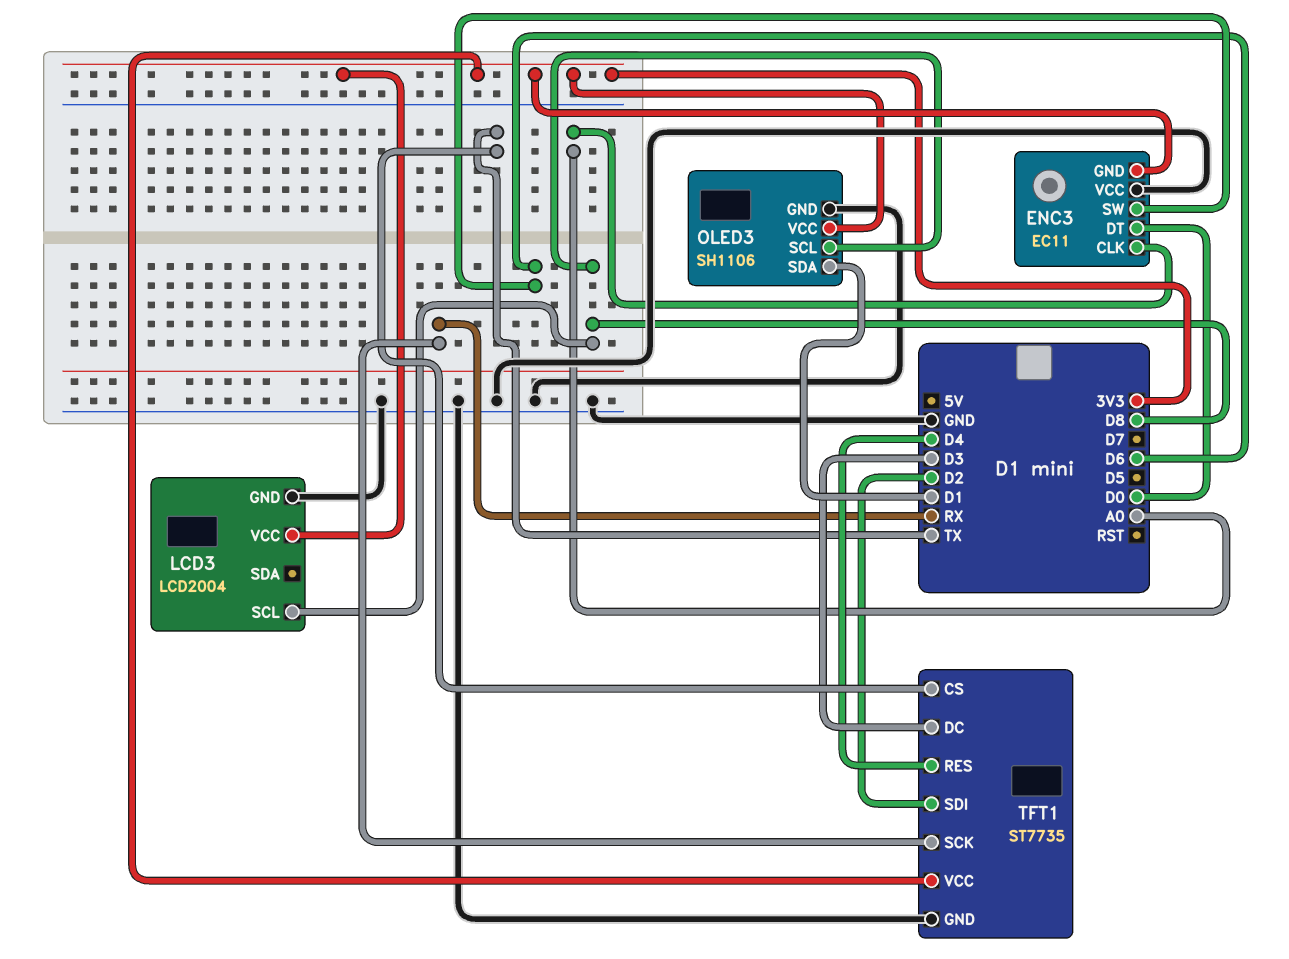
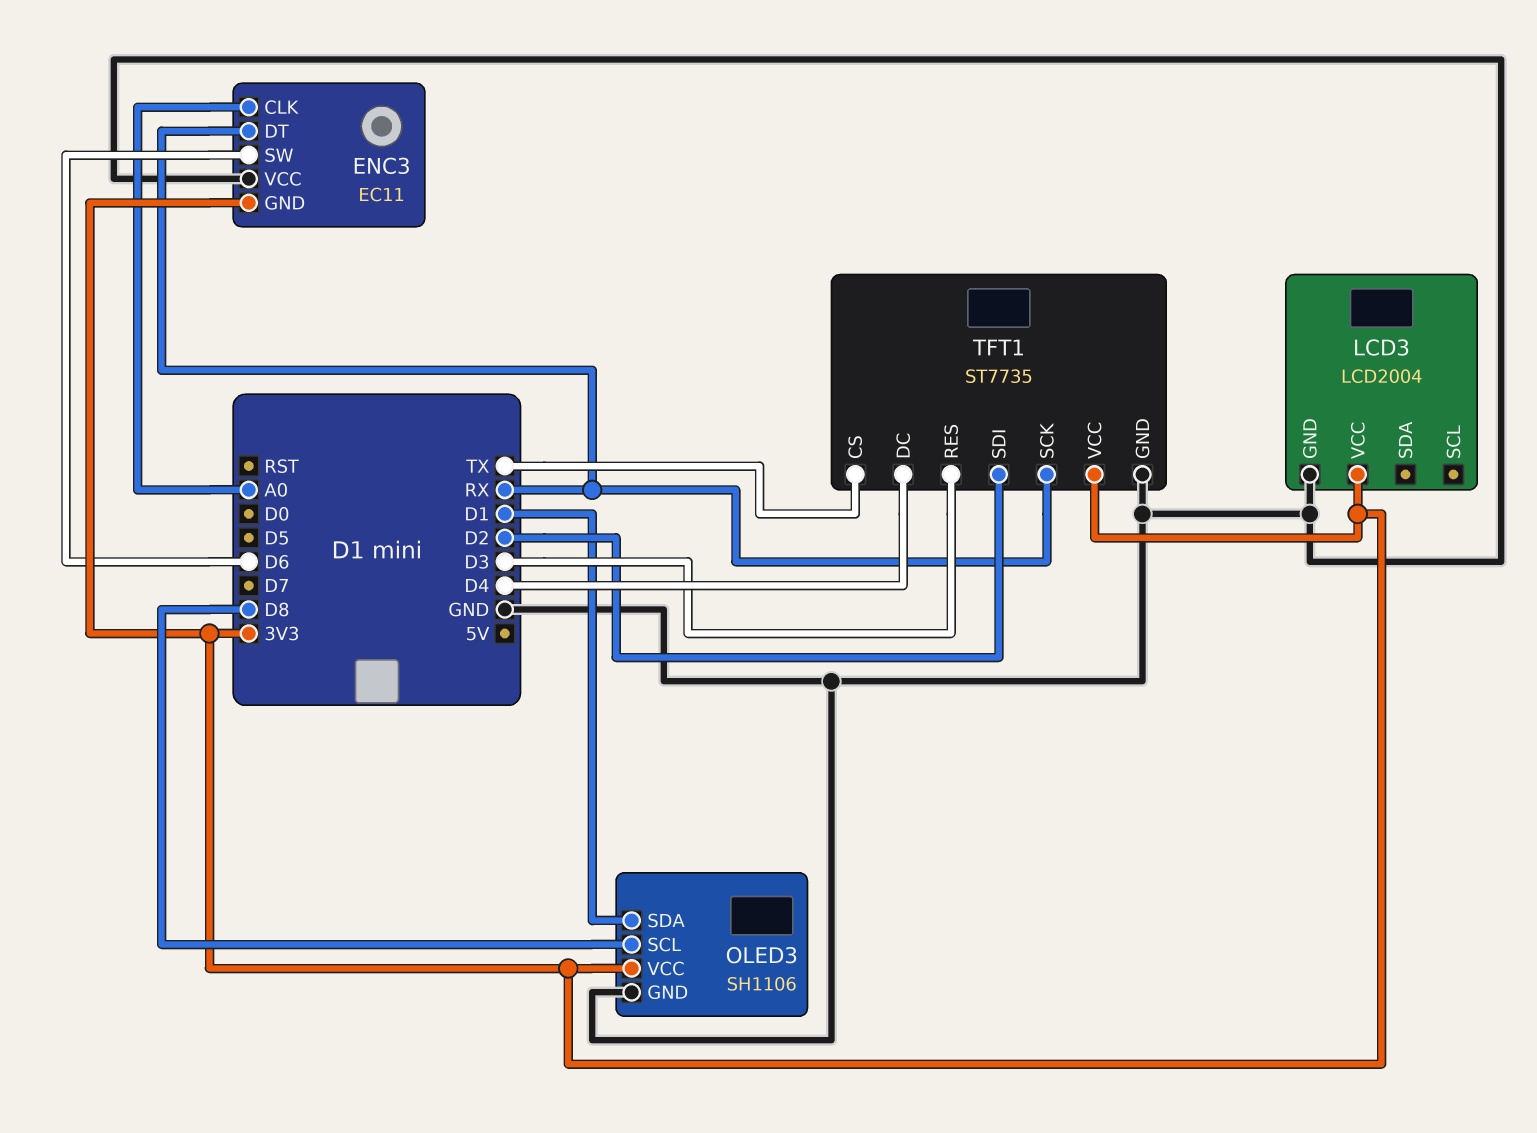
ENC3 pin DT: D0 -> RX
LCD3 pin SCL: D8 -> none
TFT1 pin DC: D3 -> D4
TFT1 pin RES: D4 -> D3

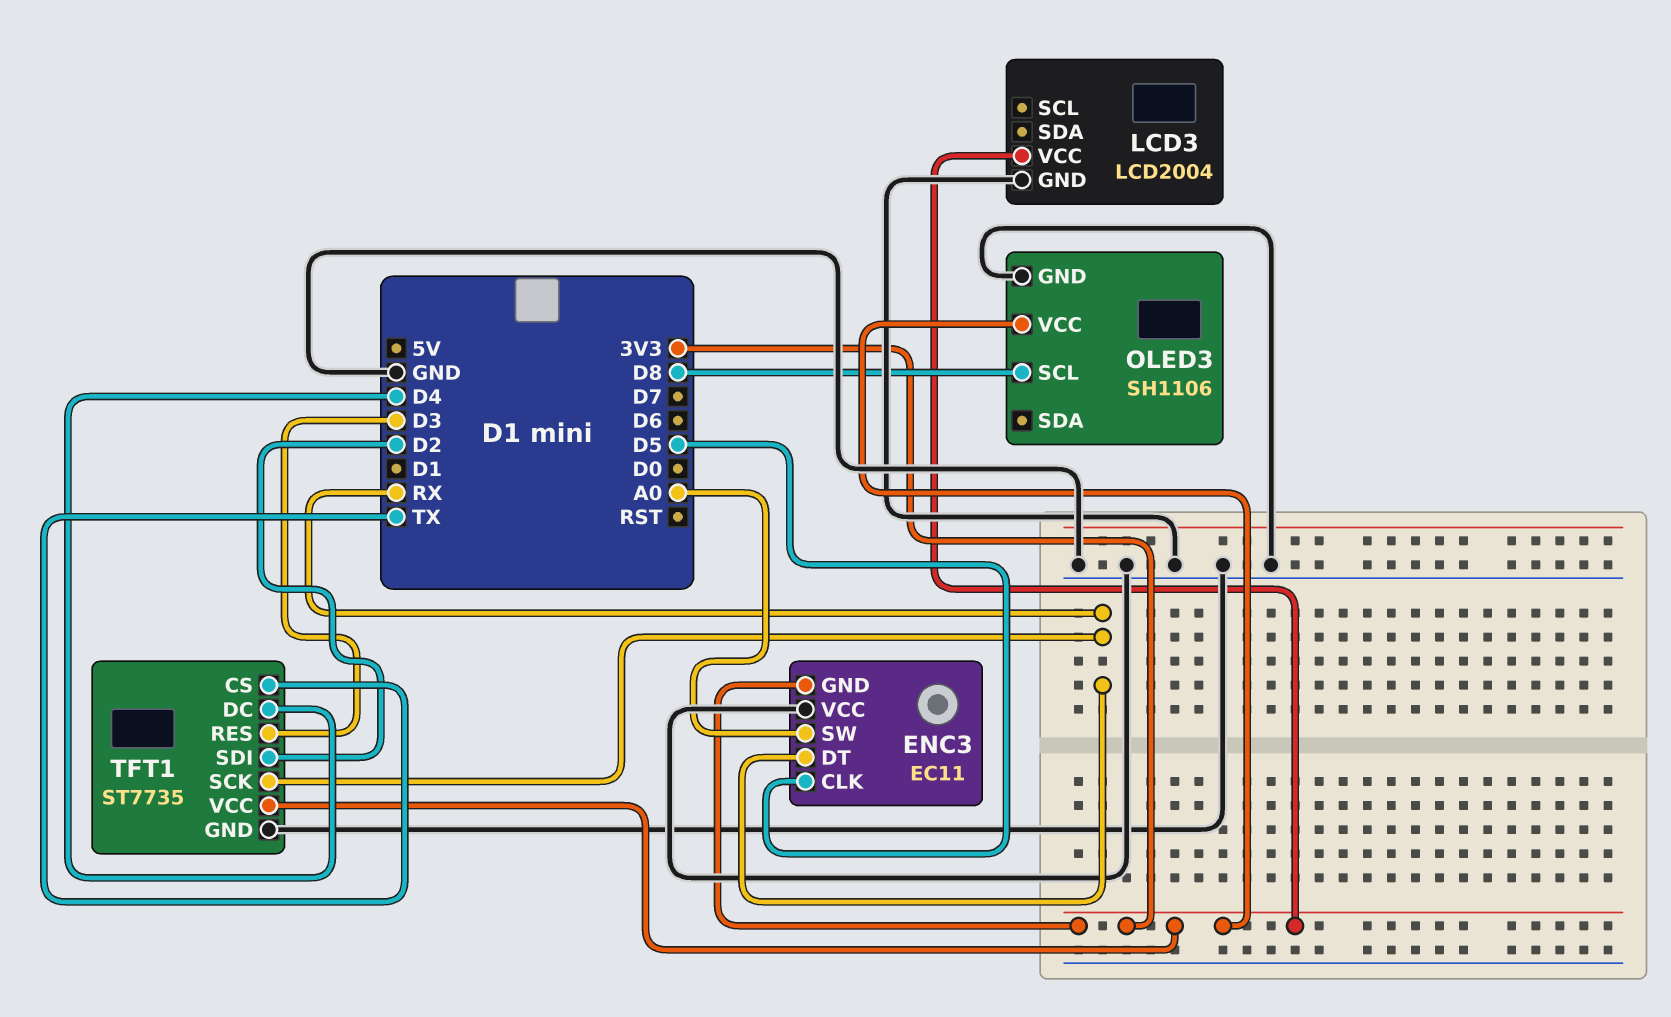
ENC3 pin CLK: A0 -> D5
ENC3 pin SW: D6 -> A0
OLED3 pin SDA: D1 -> none

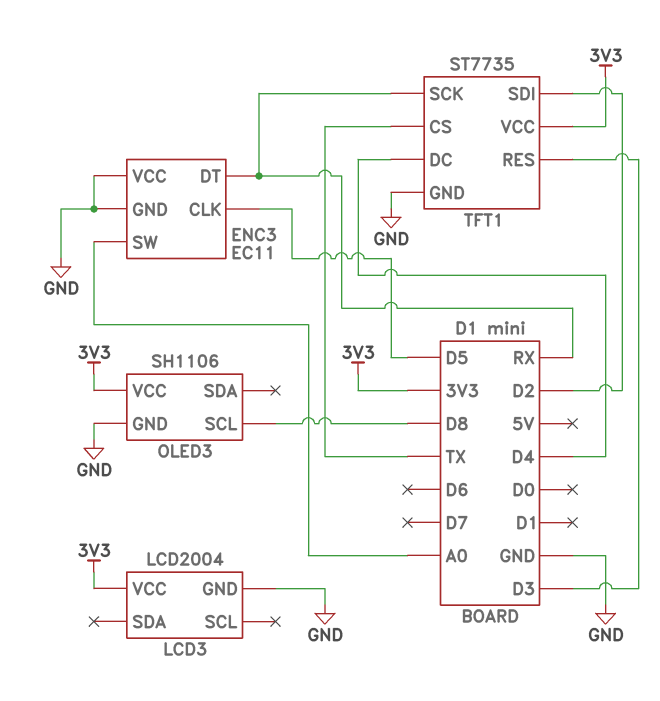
ENC3 pin GND: 3V3 -> GND

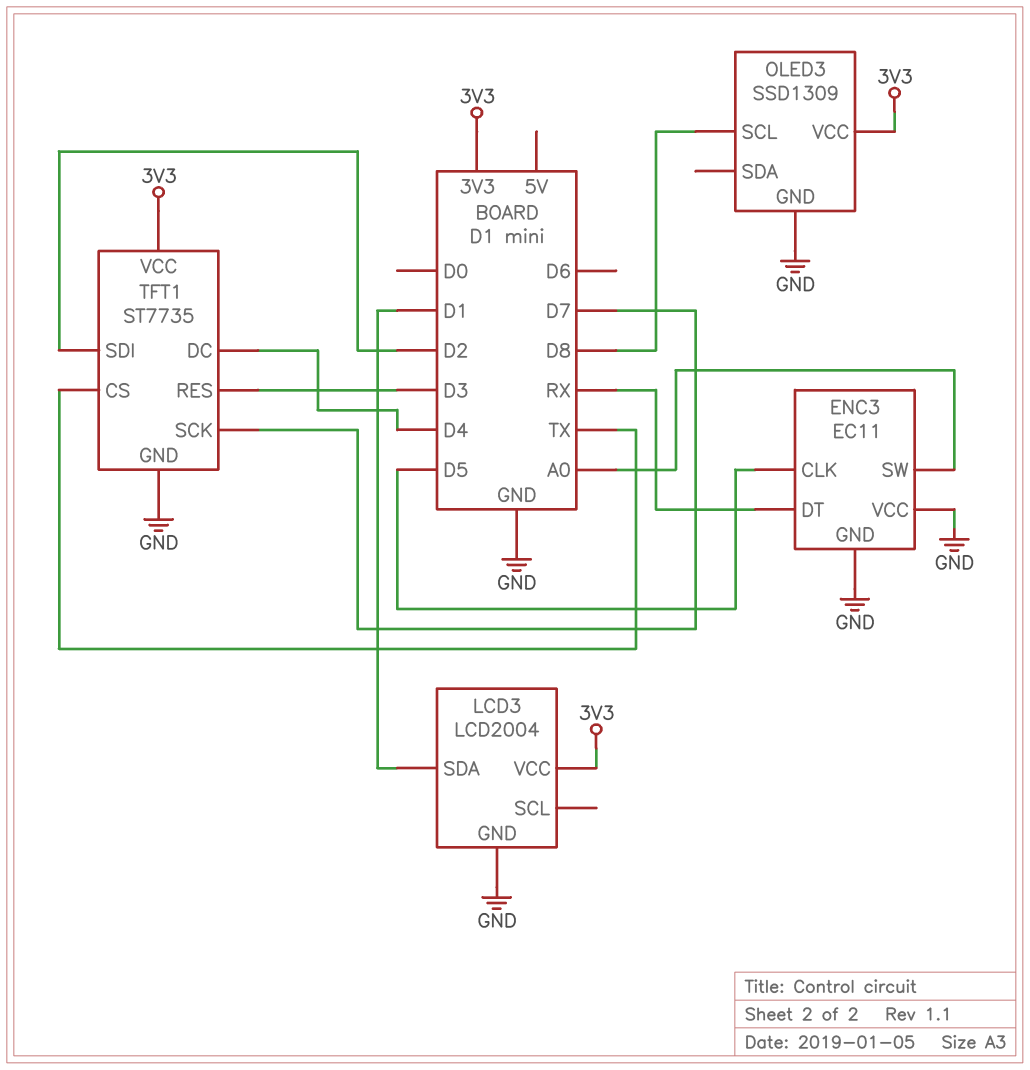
LCD3 pin SDA: none -> D1
OLED3: SH1106 -> SSD1309
TFT1 pin SCK: RX -> D7

